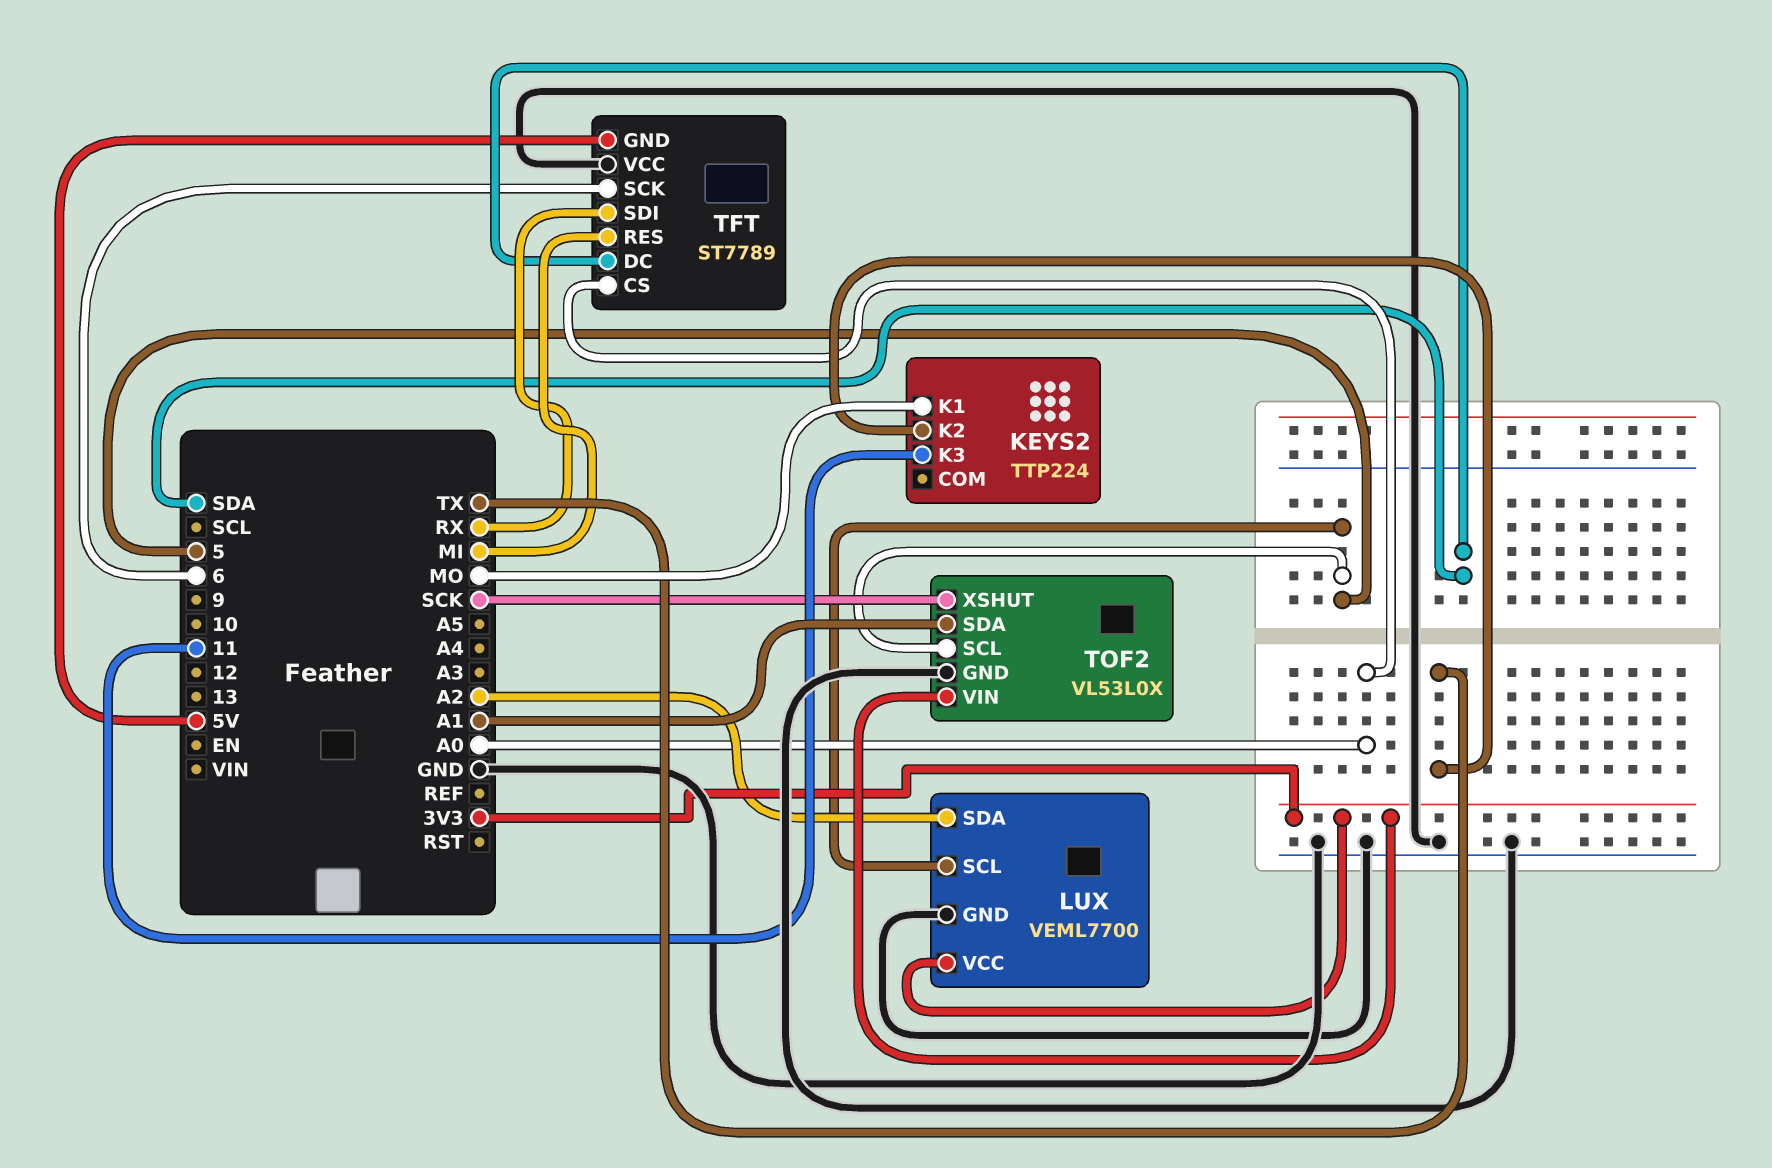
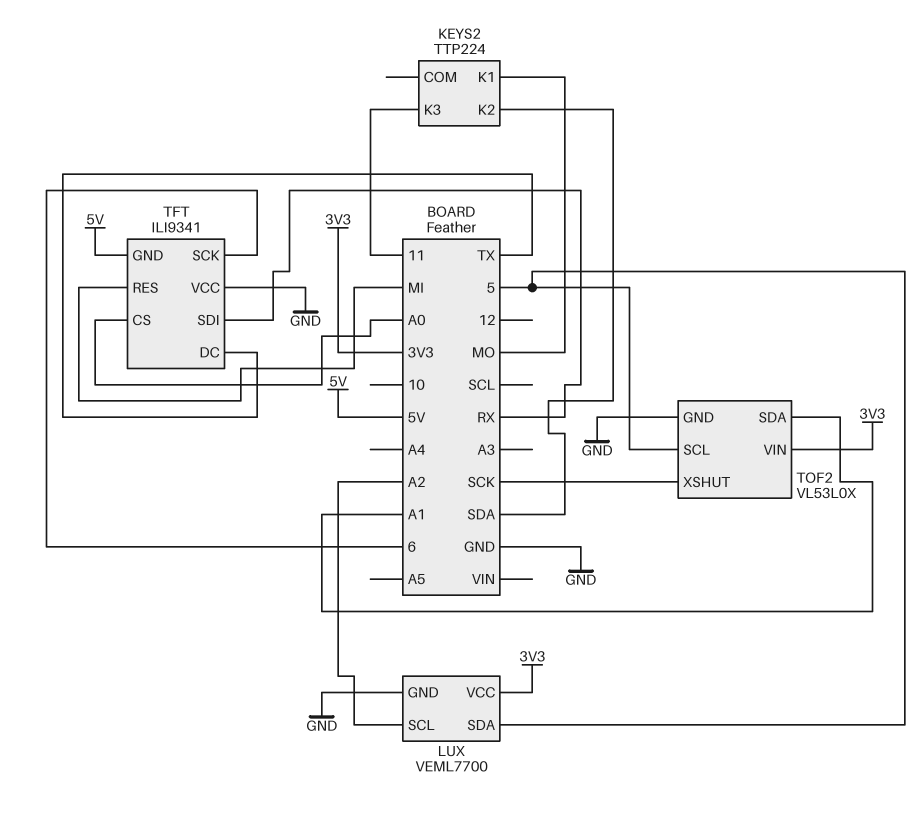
KEYS2 pin K2: TX -> SDA
LUX pin SCL: 5 -> A2
LUX pin SDA: A2 -> 5
TFT: ST7789 -> ILI9341
TFT pin DC: SDA -> TX

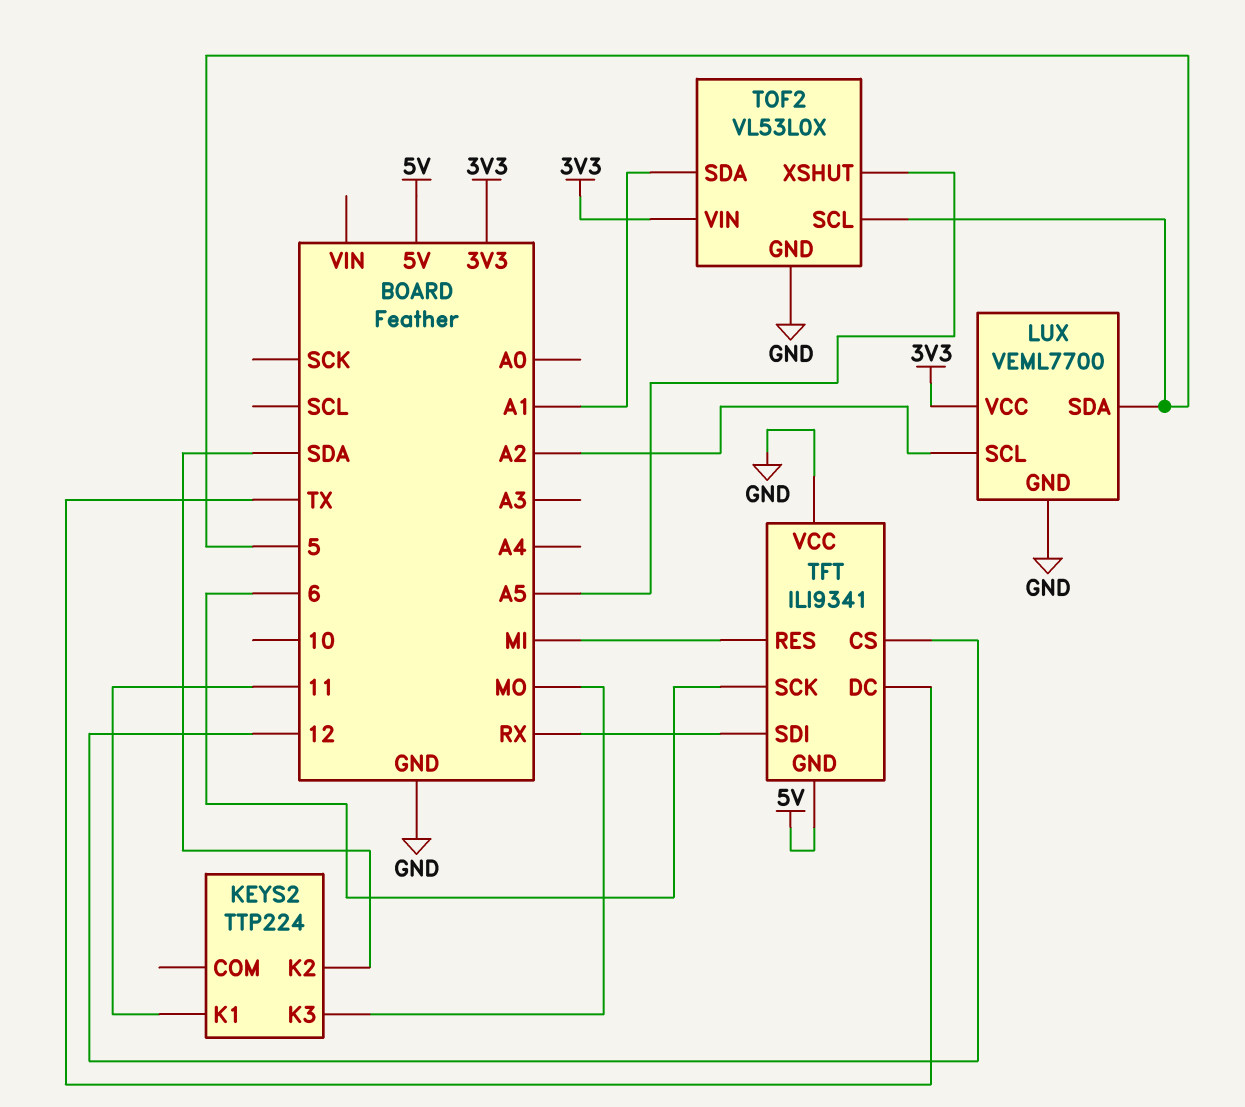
KEYS2 pin K1: MO -> 11
KEYS2 pin K3: 11 -> MO
TFT pin CS: A0 -> 12
TOF2 pin XSHUT: SCK -> A5

